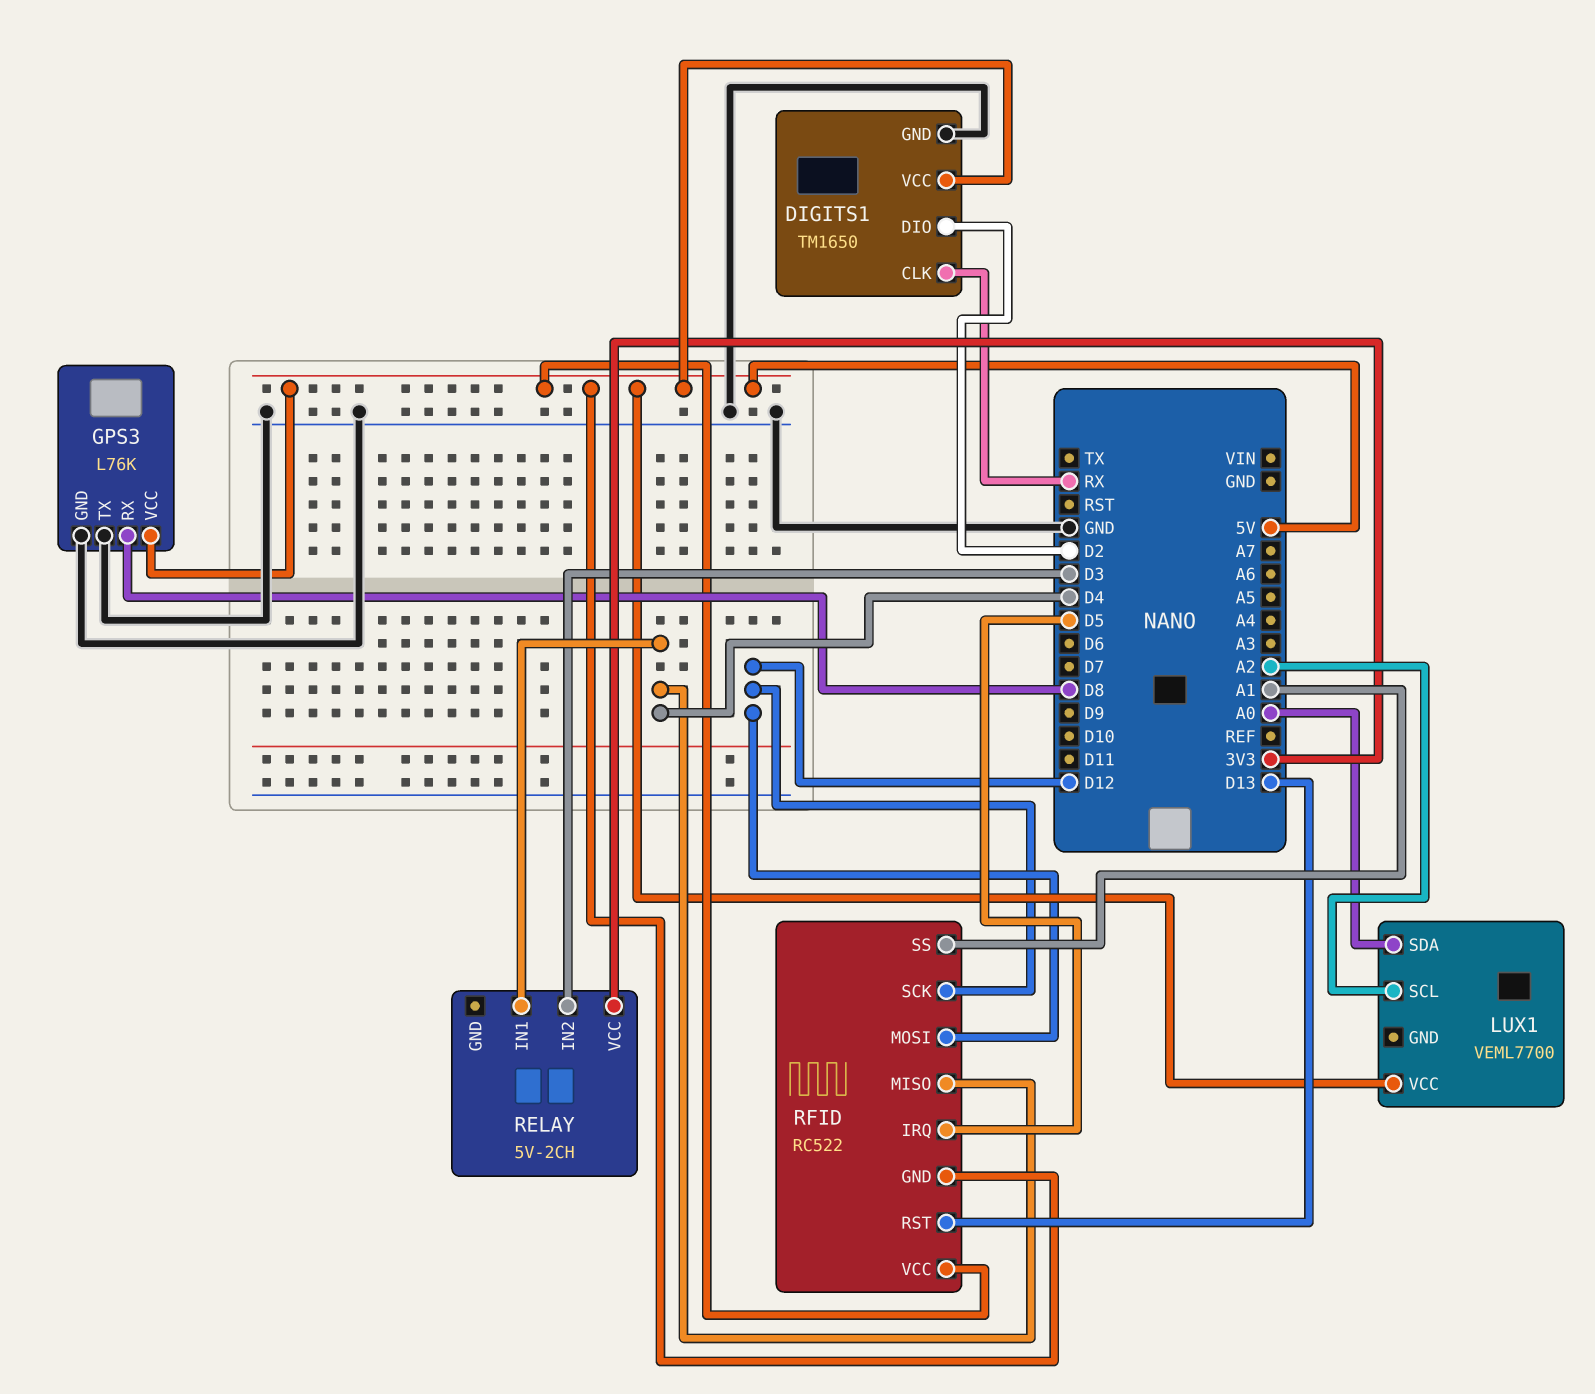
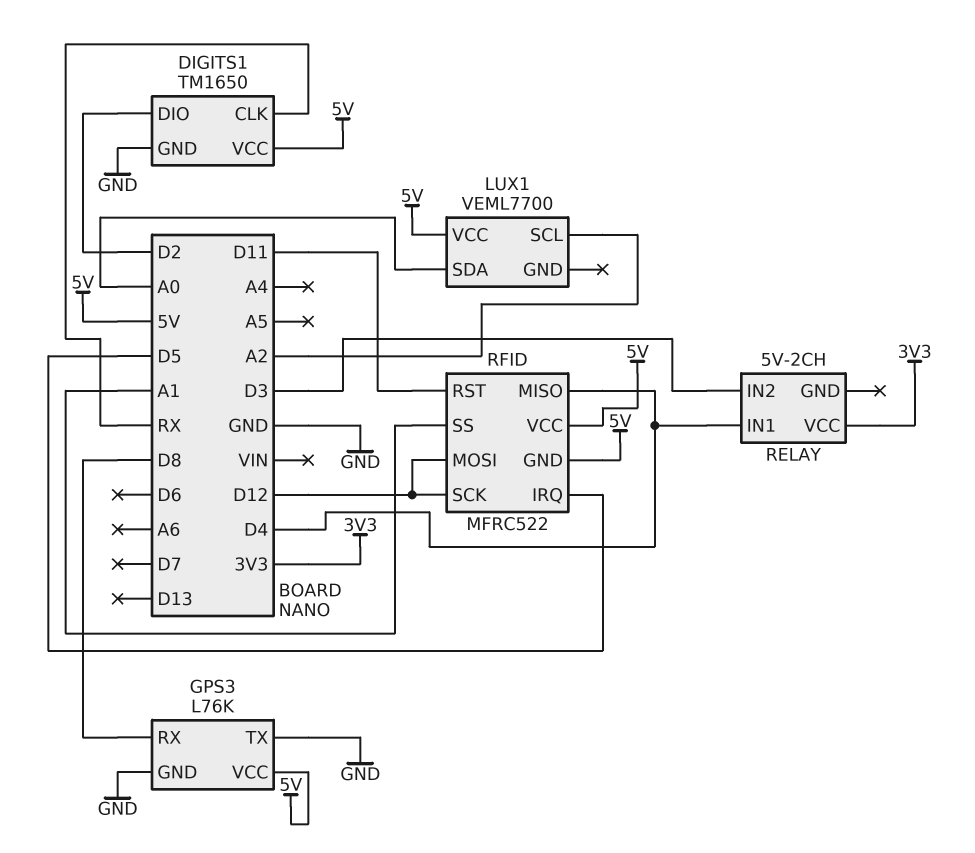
RFID: RC522 -> MFRC522
RFID pin RST: D13 -> D11

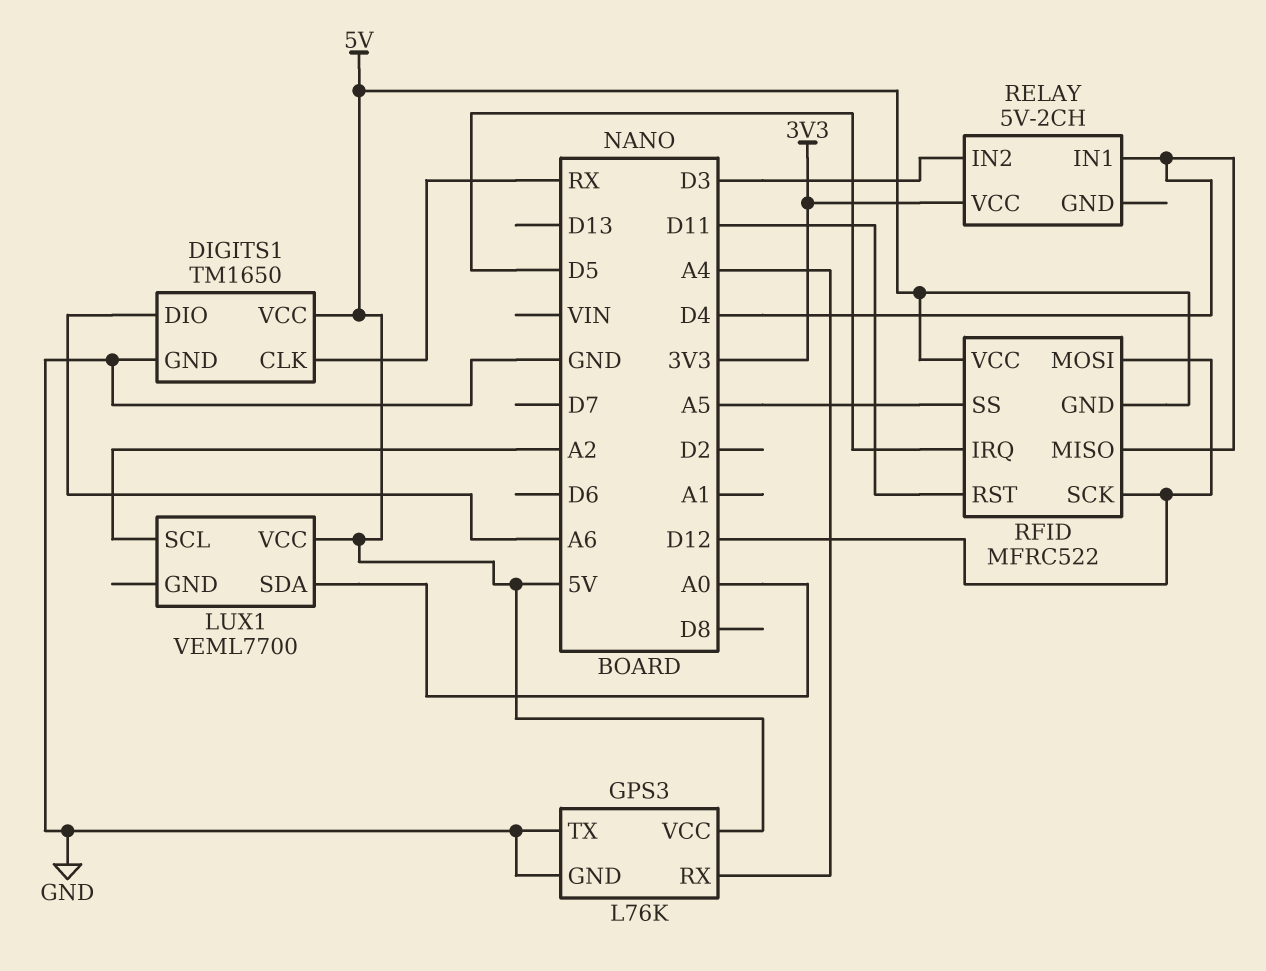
DIGITS1 pin DIO: D2 -> A6
GPS3 pin RX: D8 -> A4
RFID pin SS: A1 -> A5

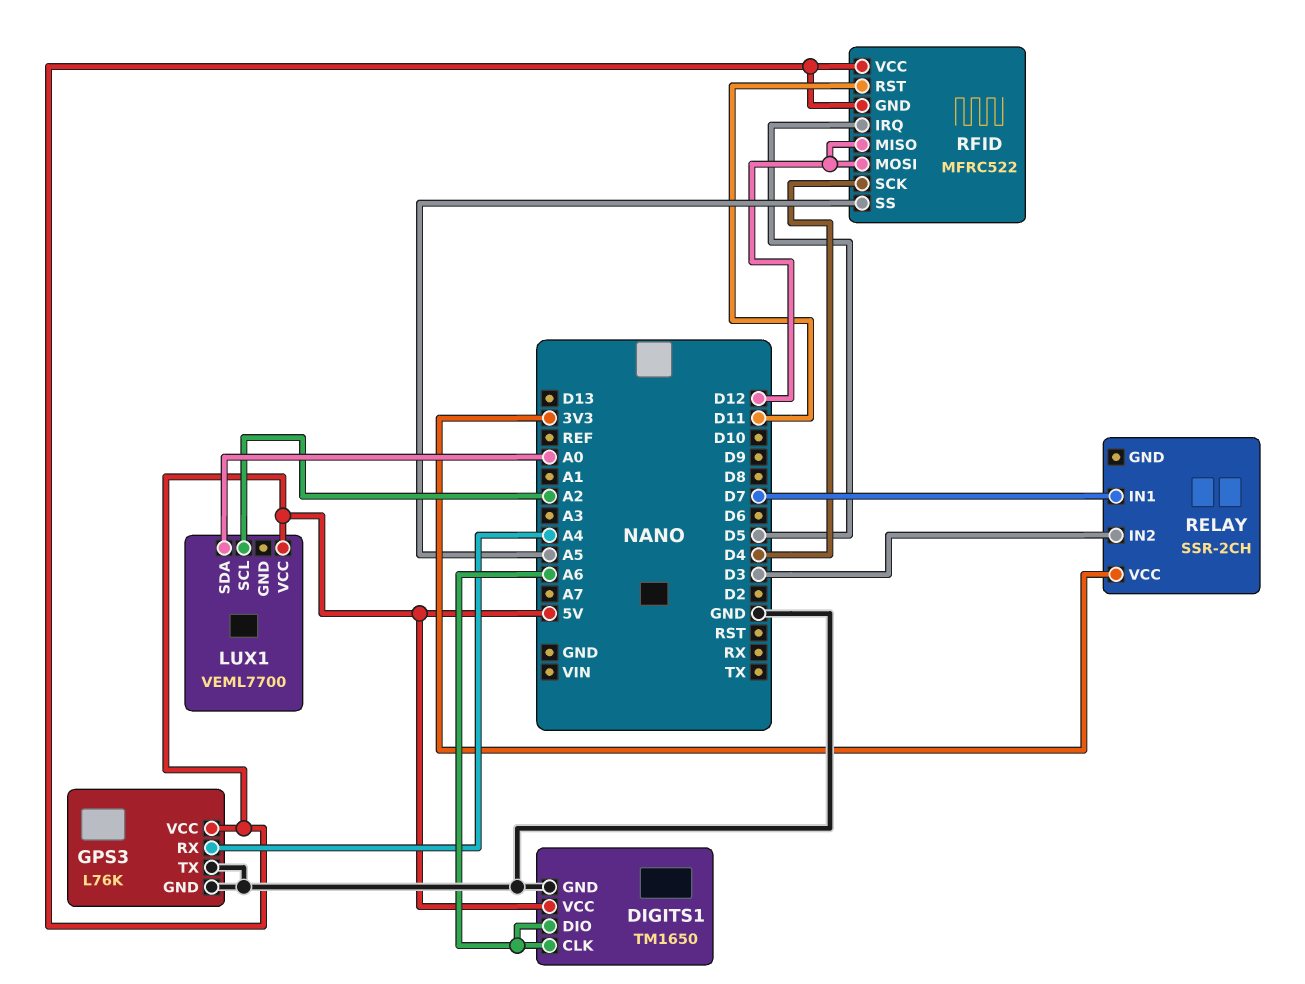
DIGITS1 pin CLK: RX -> A6
RELAY: 5V-2CH -> SSR-2CH
RELAY pin IN1: D4 -> D7
RFID pin MISO: D4 -> D12
RFID pin SCK: D12 -> D4

